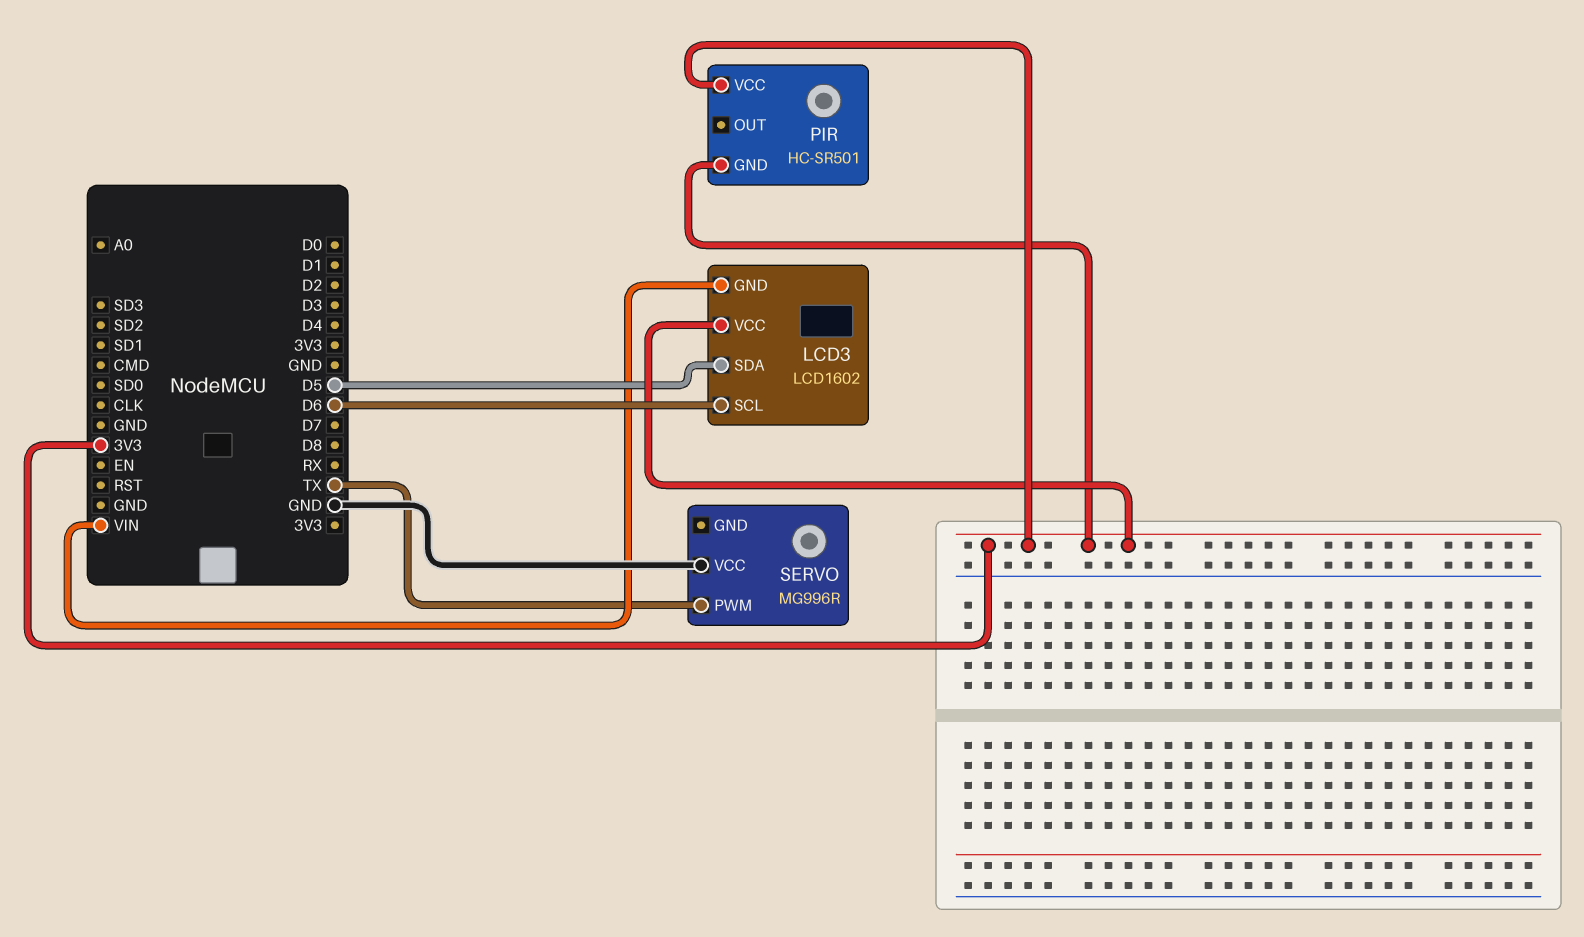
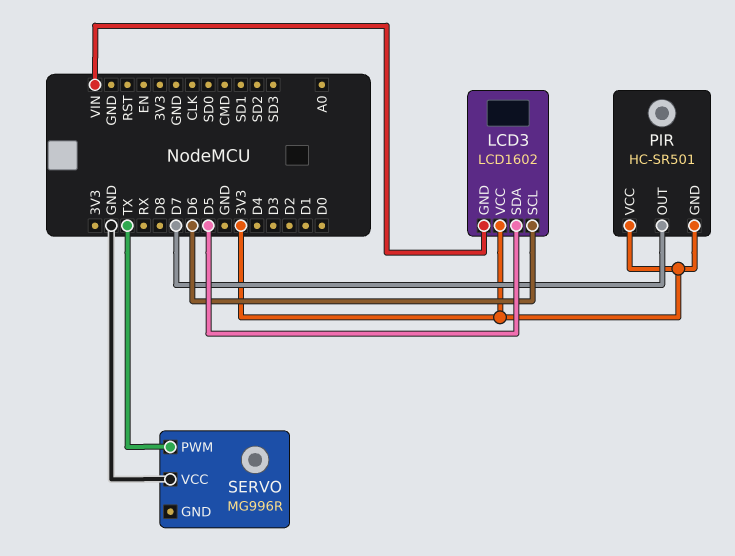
PIR pin OUT: none -> D7

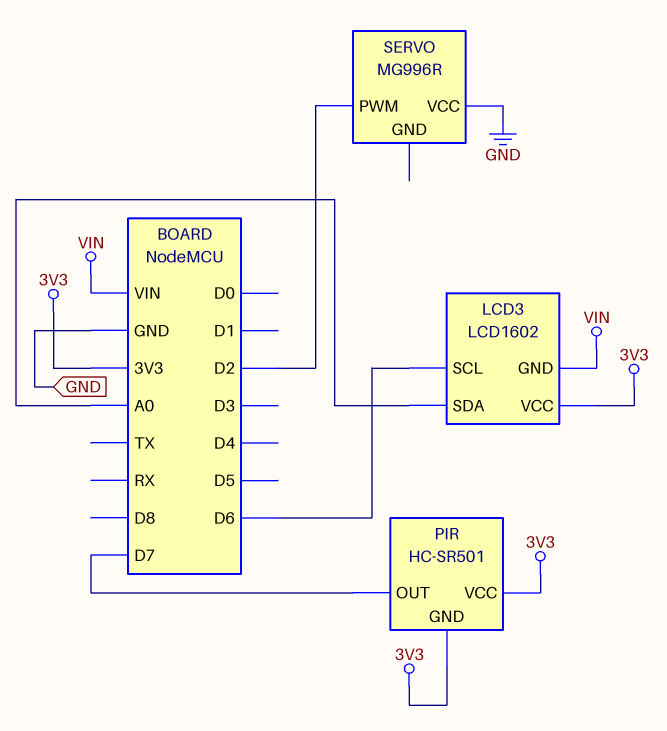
LCD3 pin SDA: D5 -> A0
SERVO pin PWM: TX -> D2

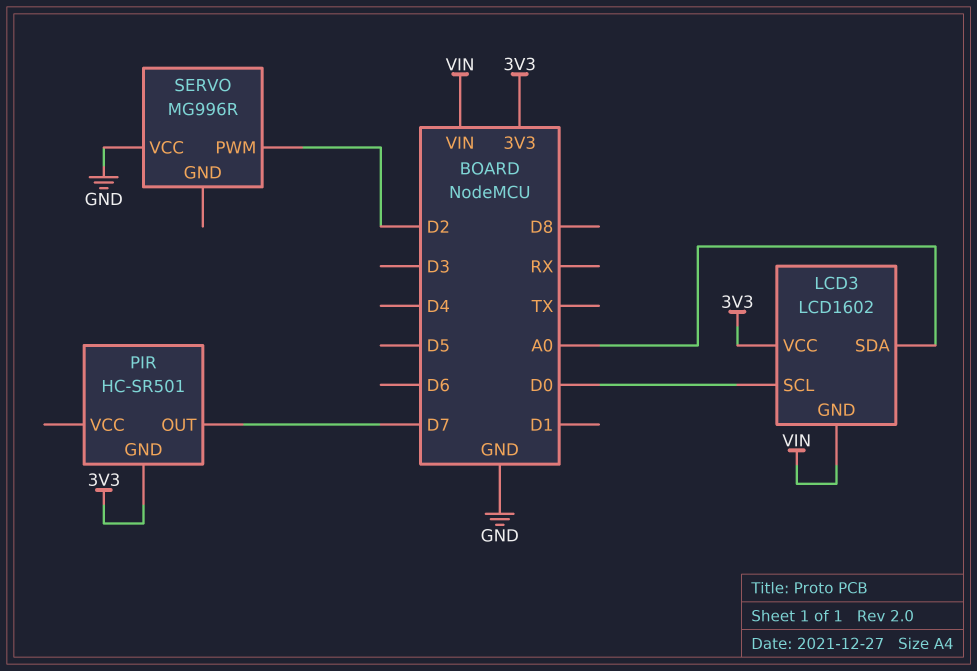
LCD3 pin SCL: D6 -> D0
PIR pin VCC: 3V3 -> none

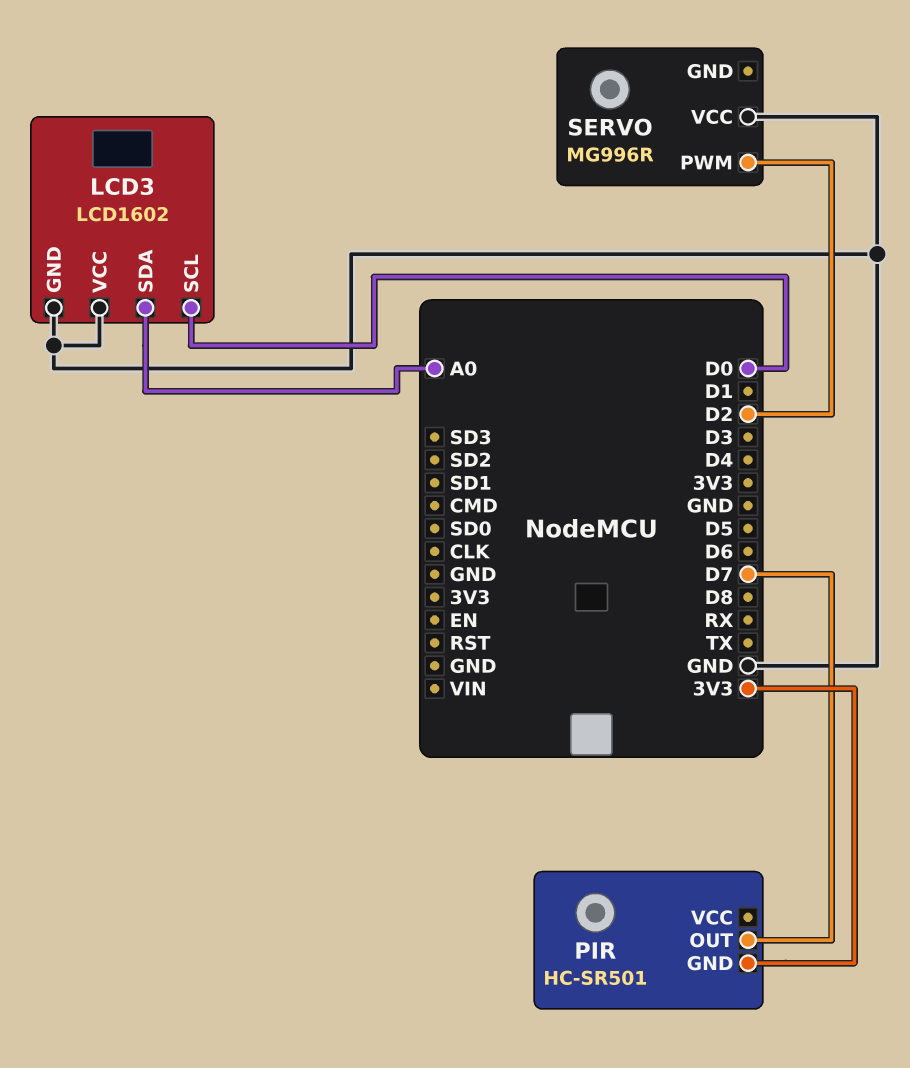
LCD3 pin GND: VIN -> GND
LCD3 pin VCC: 3V3 -> GND

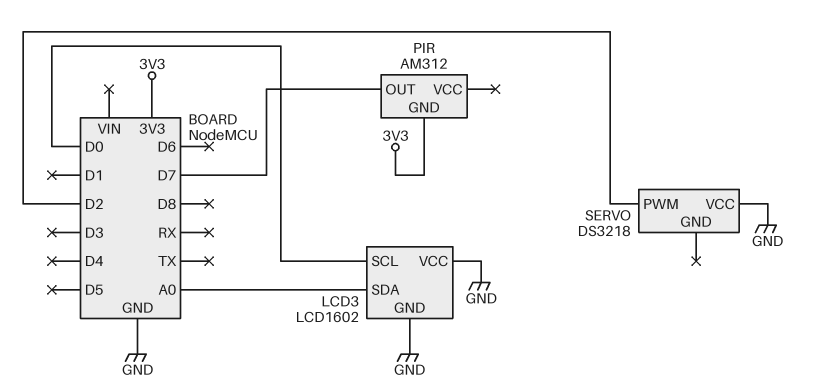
PIR: HC-SR501 -> AM312
SERVO: MG996R -> DS3218

